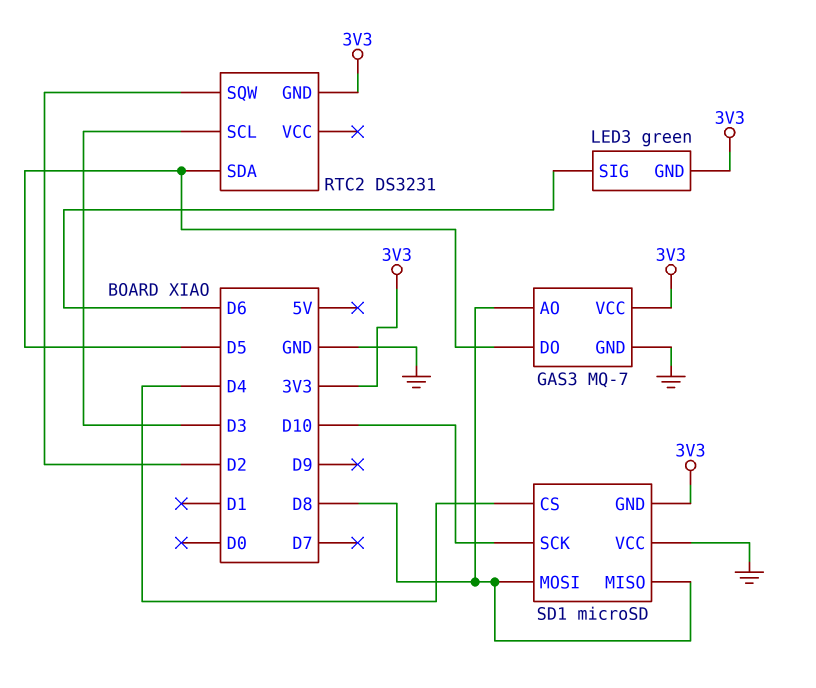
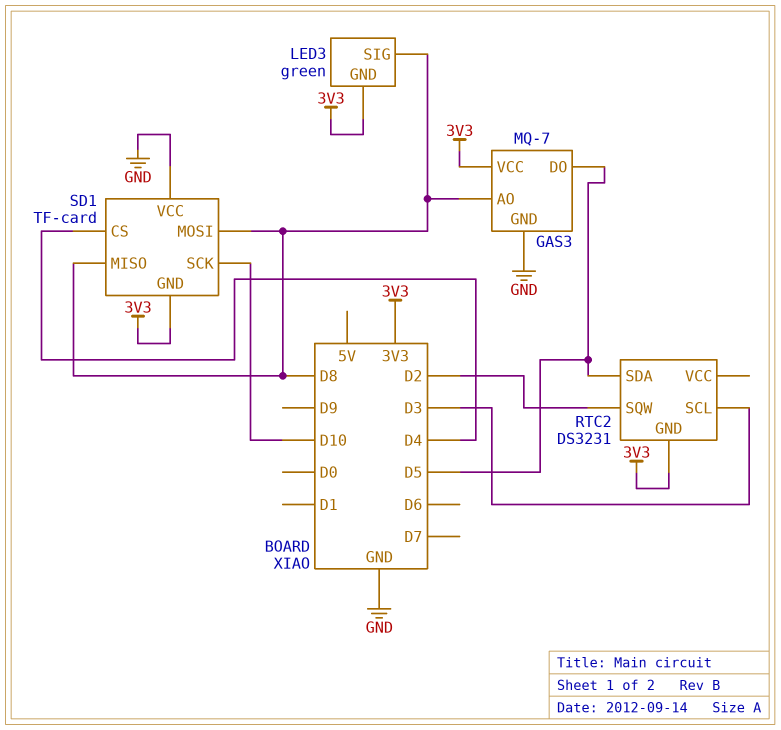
LED3 pin SIG: D6 -> D8
SD1: microSD -> TF-card

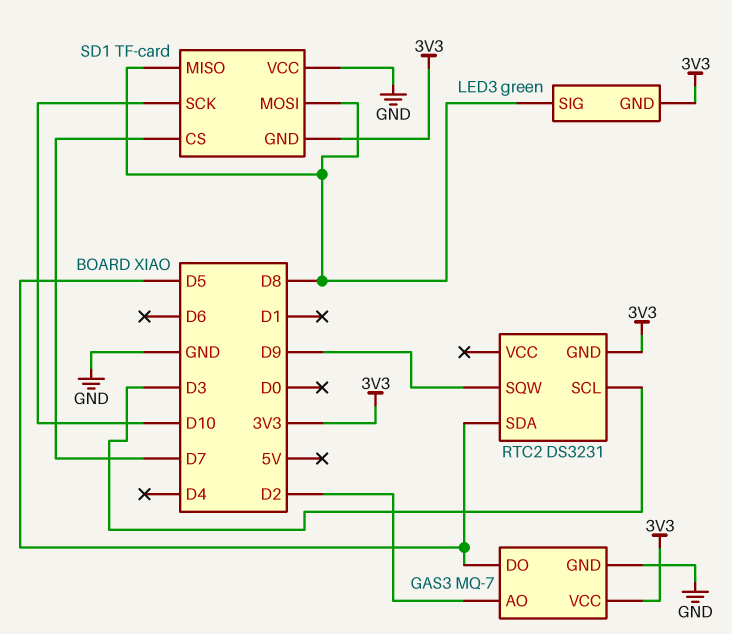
GAS3 pin AO: D8 -> D2
RTC2 pin SQW: D2 -> D9
SD1 pin CS: D4 -> D7

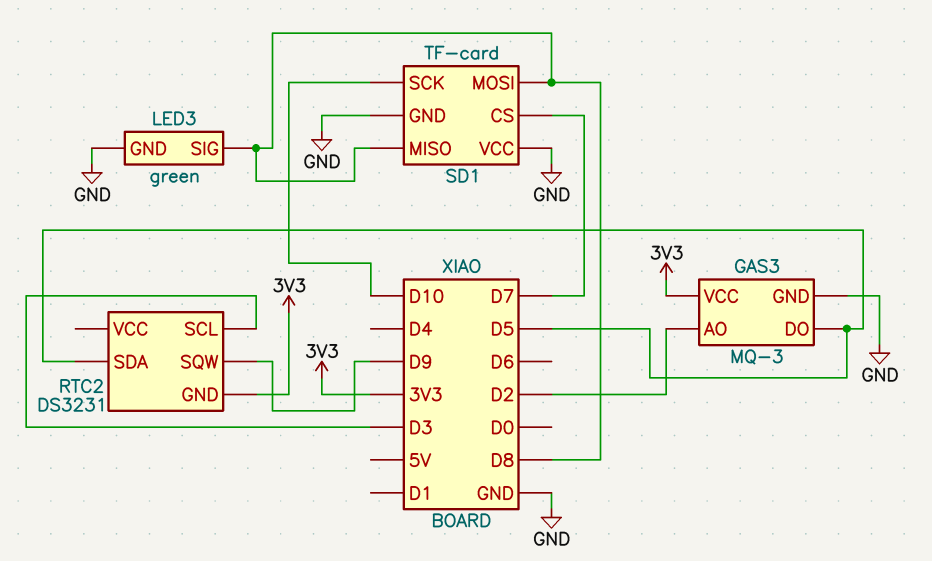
GAS3: MQ-7 -> MQ-3
LED3 pin GND: 3V3 -> GND
SD1 pin GND: 3V3 -> GND

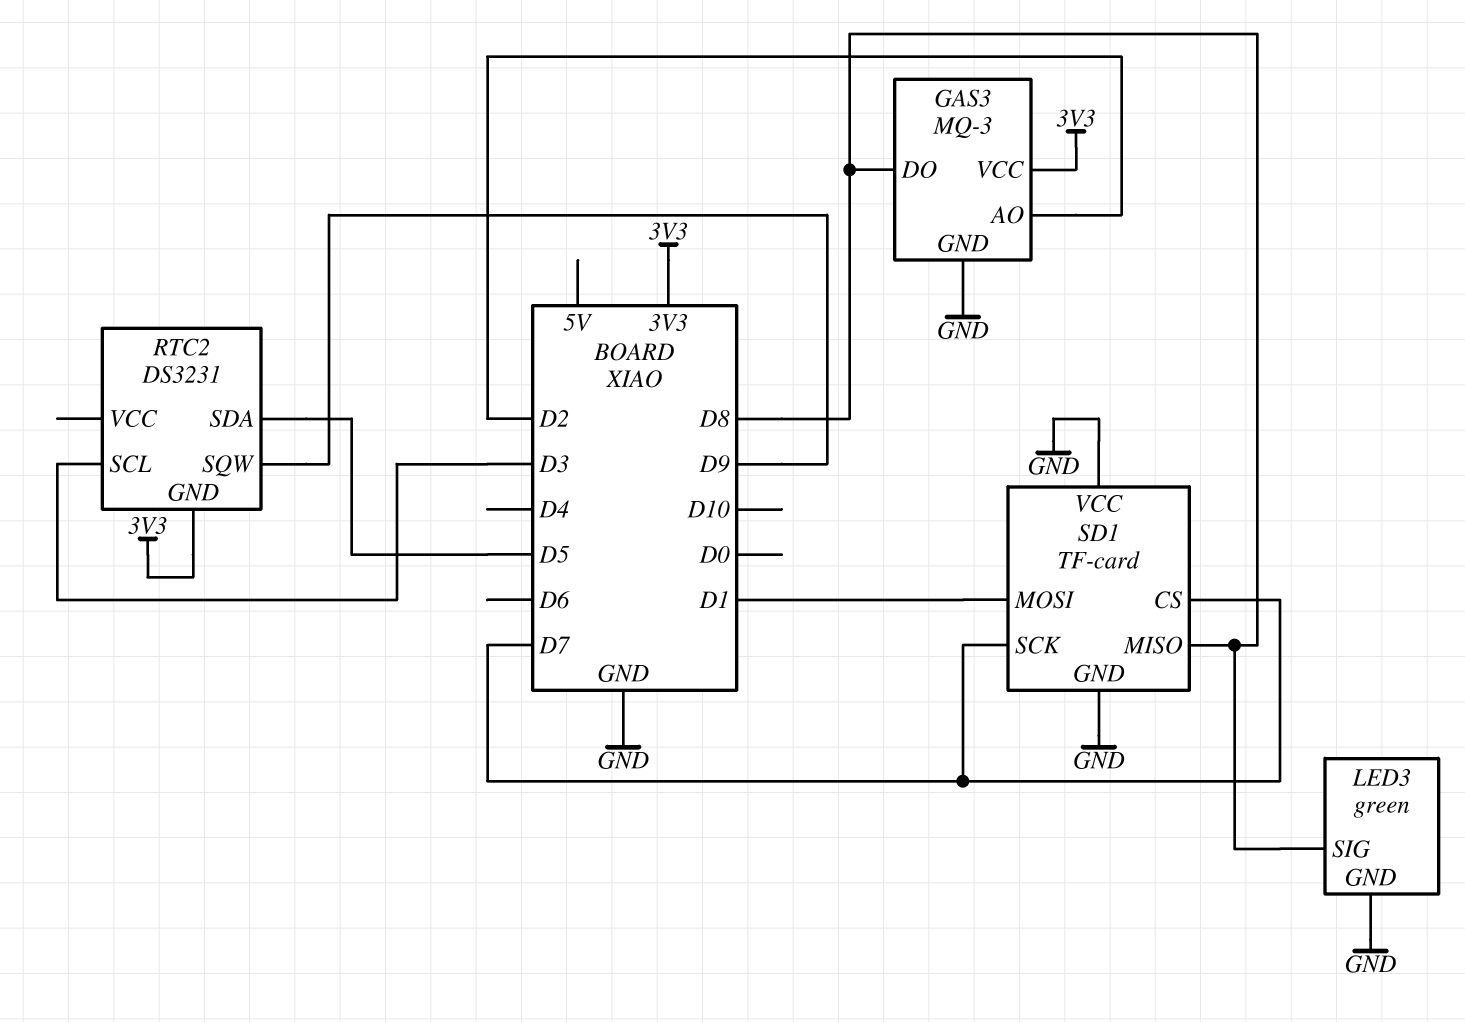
GAS3 pin DO: D5 -> D8
SD1 pin MOSI: D8 -> D1
SD1 pin SCK: D10 -> D7

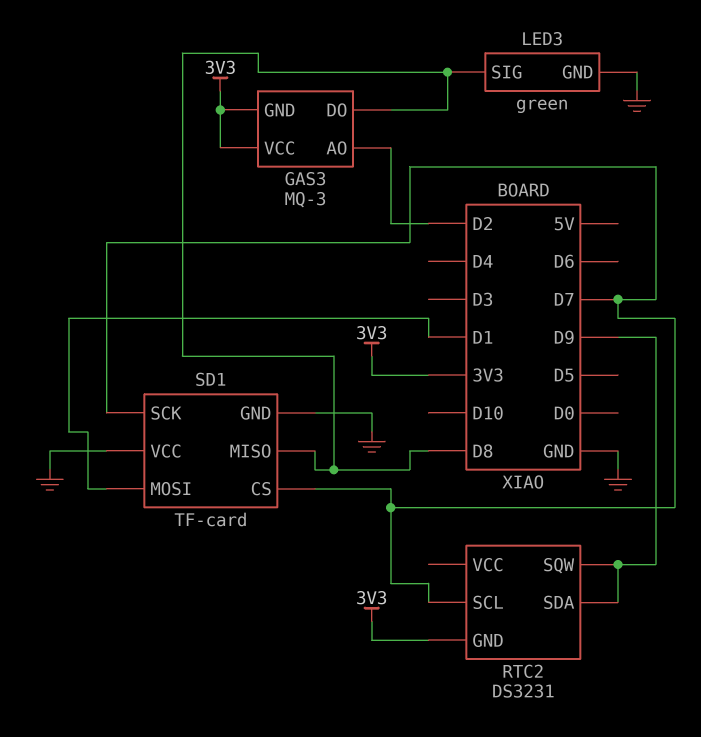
GAS3 pin GND: GND -> 3V3
RTC2 pin SCL: D3 -> D7
RTC2 pin SDA: D5 -> D9

